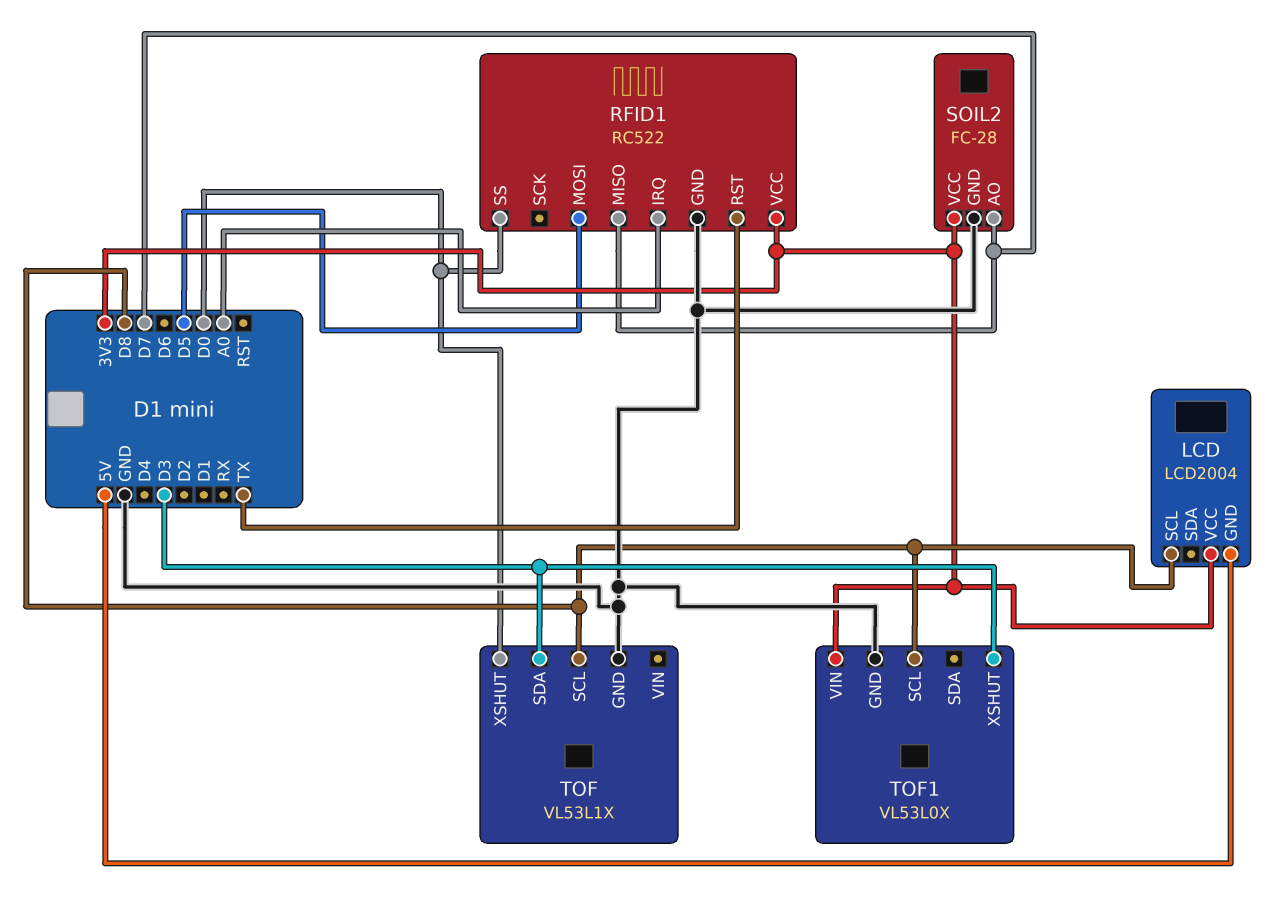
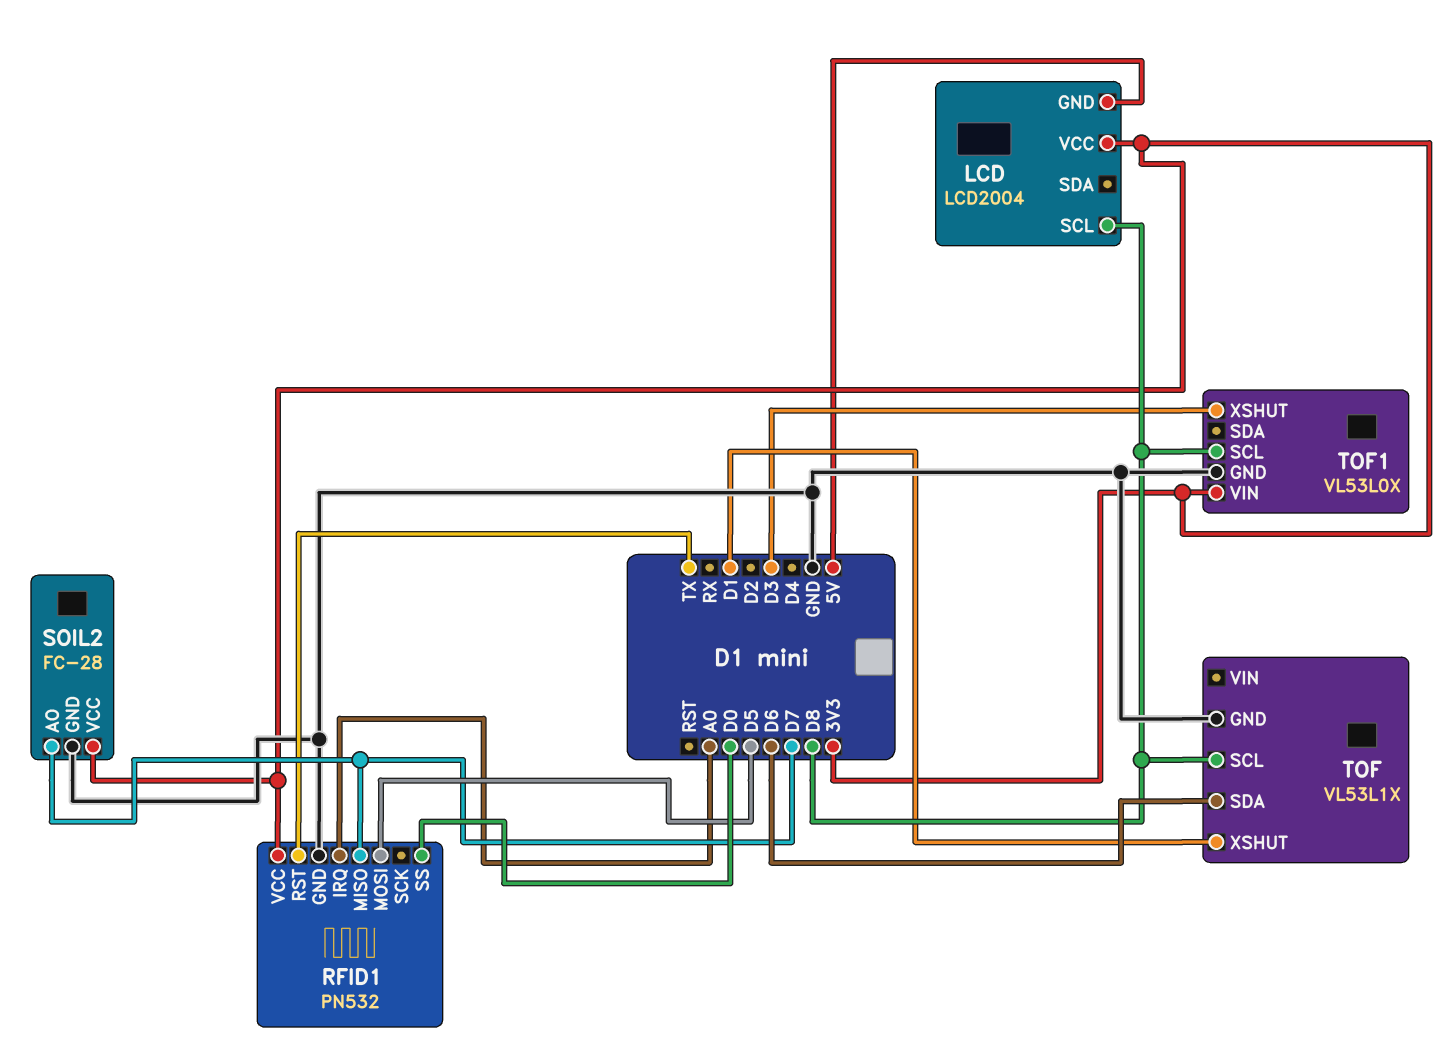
RFID1: RC522 -> PN532
TOF pin SDA: D3 -> D6
TOF pin XSHUT: D0 -> D1

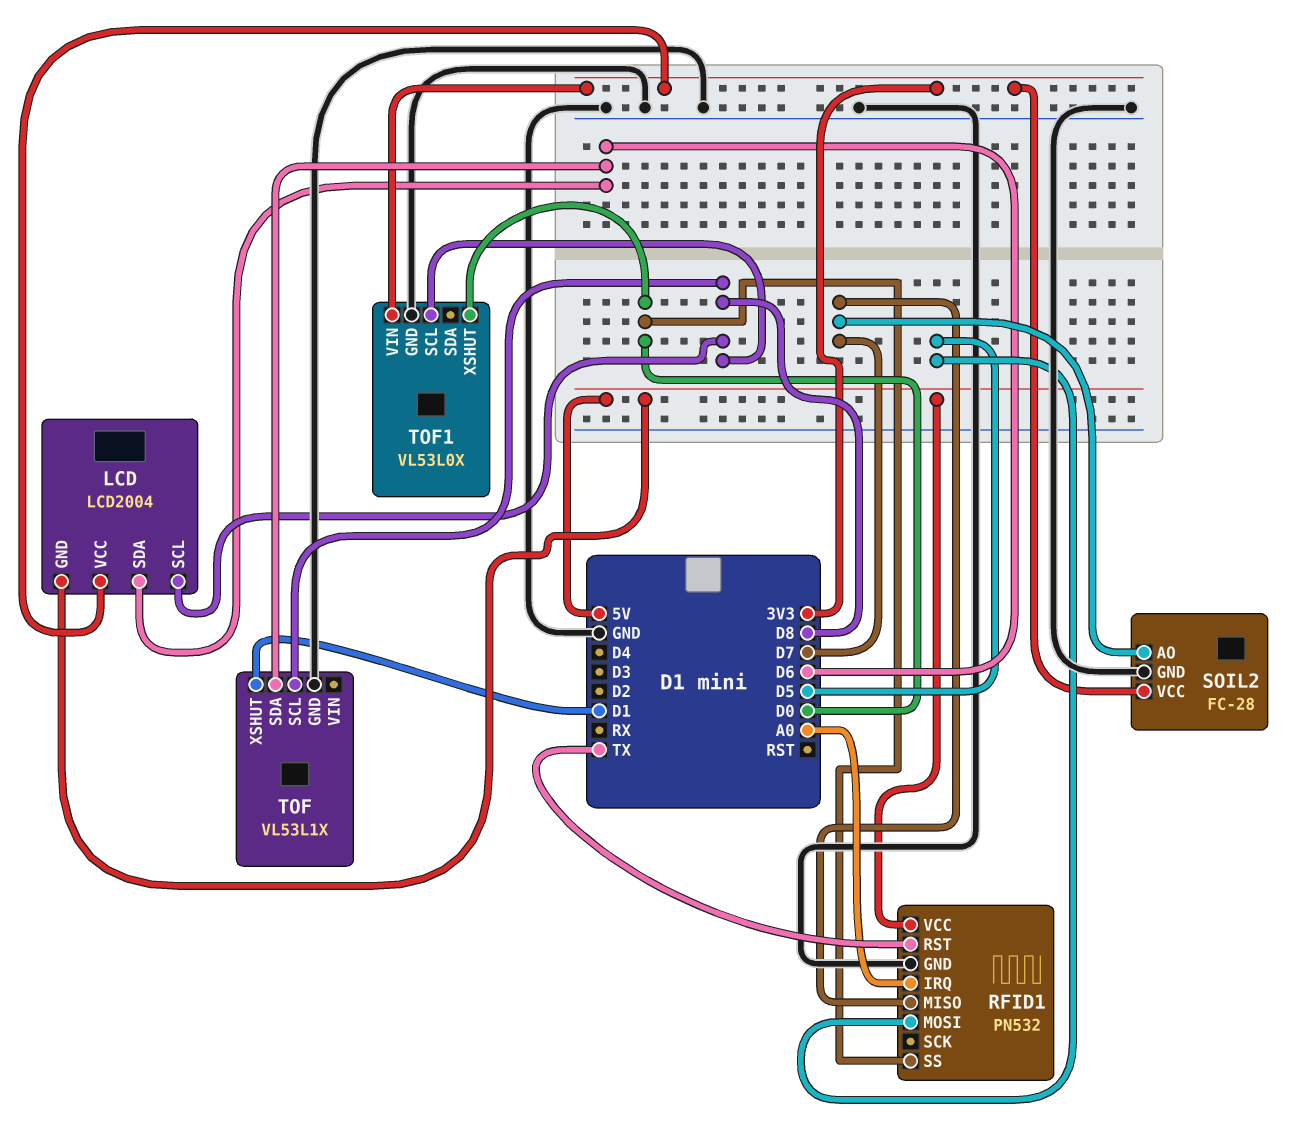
LCD pin SDA: none -> D6
RFID1 pin VCC: 3V3 -> 5V
TOF1 pin XSHUT: D3 -> D0

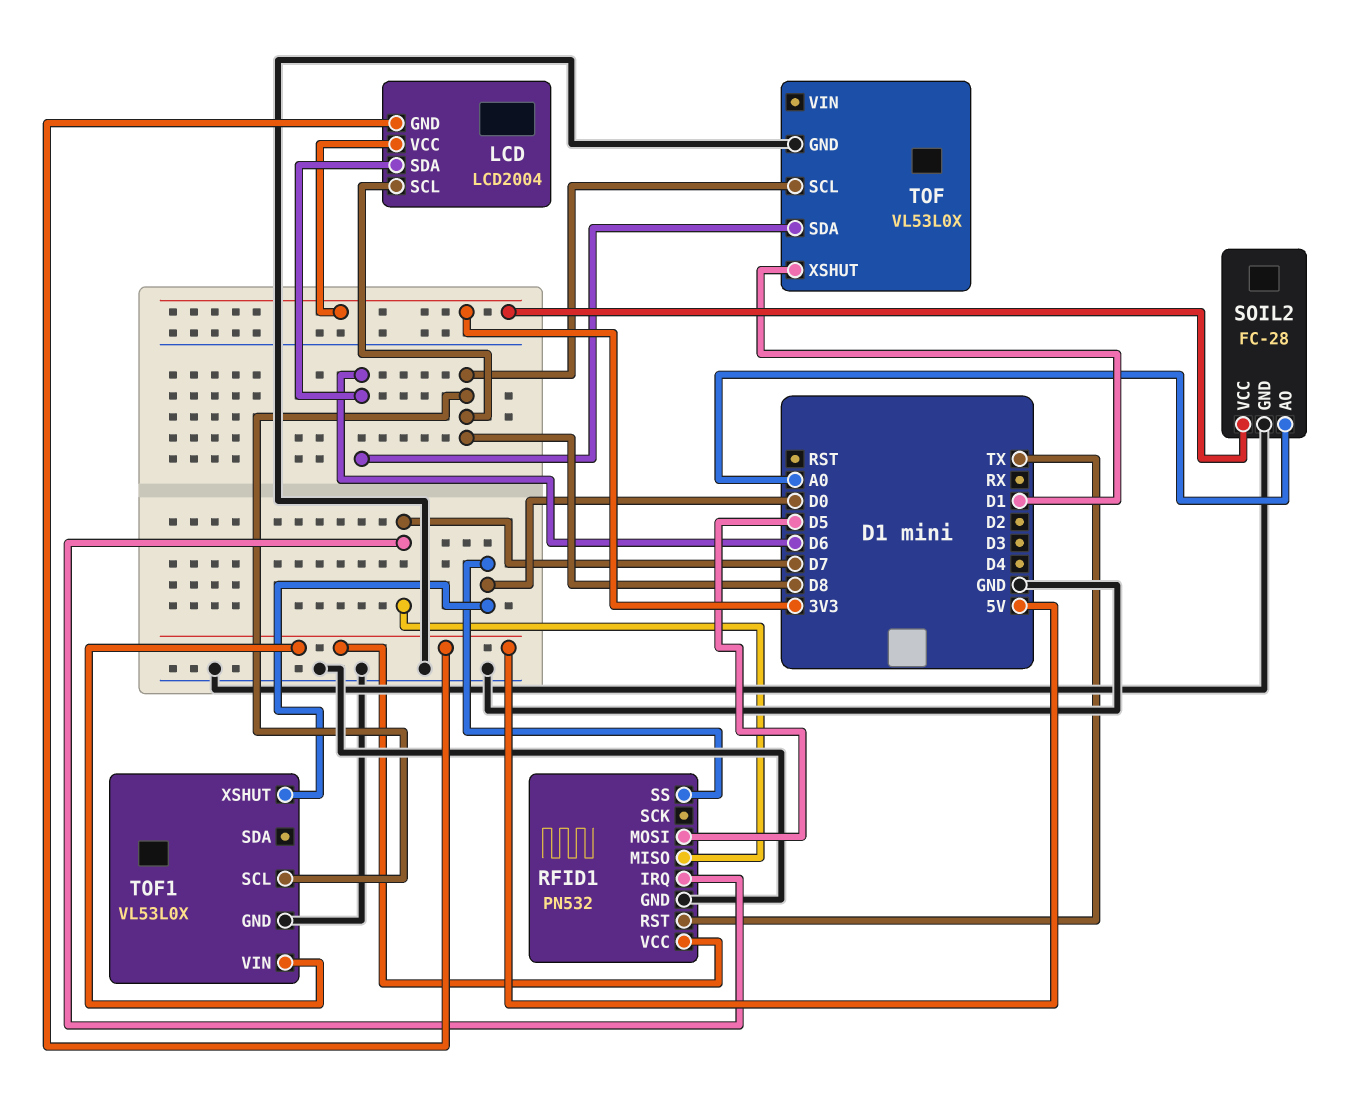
RFID1 pin IRQ: A0 -> D7
SOIL2 pin AO: D7 -> A0
TOF: VL53L1X -> VL53L0X
TOF1 pin VIN: 3V3 -> 5V

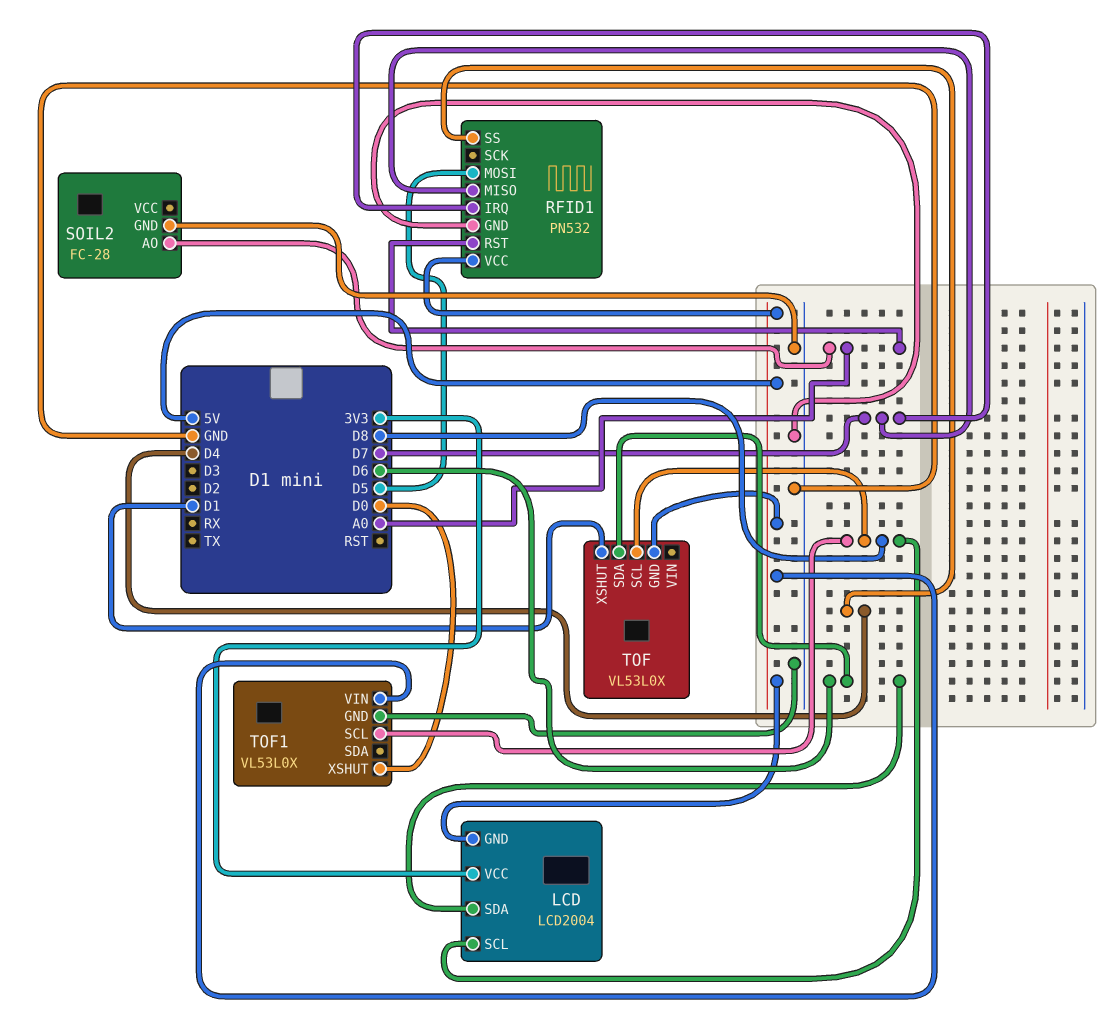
RFID1 pin RST: TX -> A0
RFID1 pin SS: D0 -> D4
SOIL2 pin VCC: 3V3 -> none
TOF pin GND: GND -> 5V

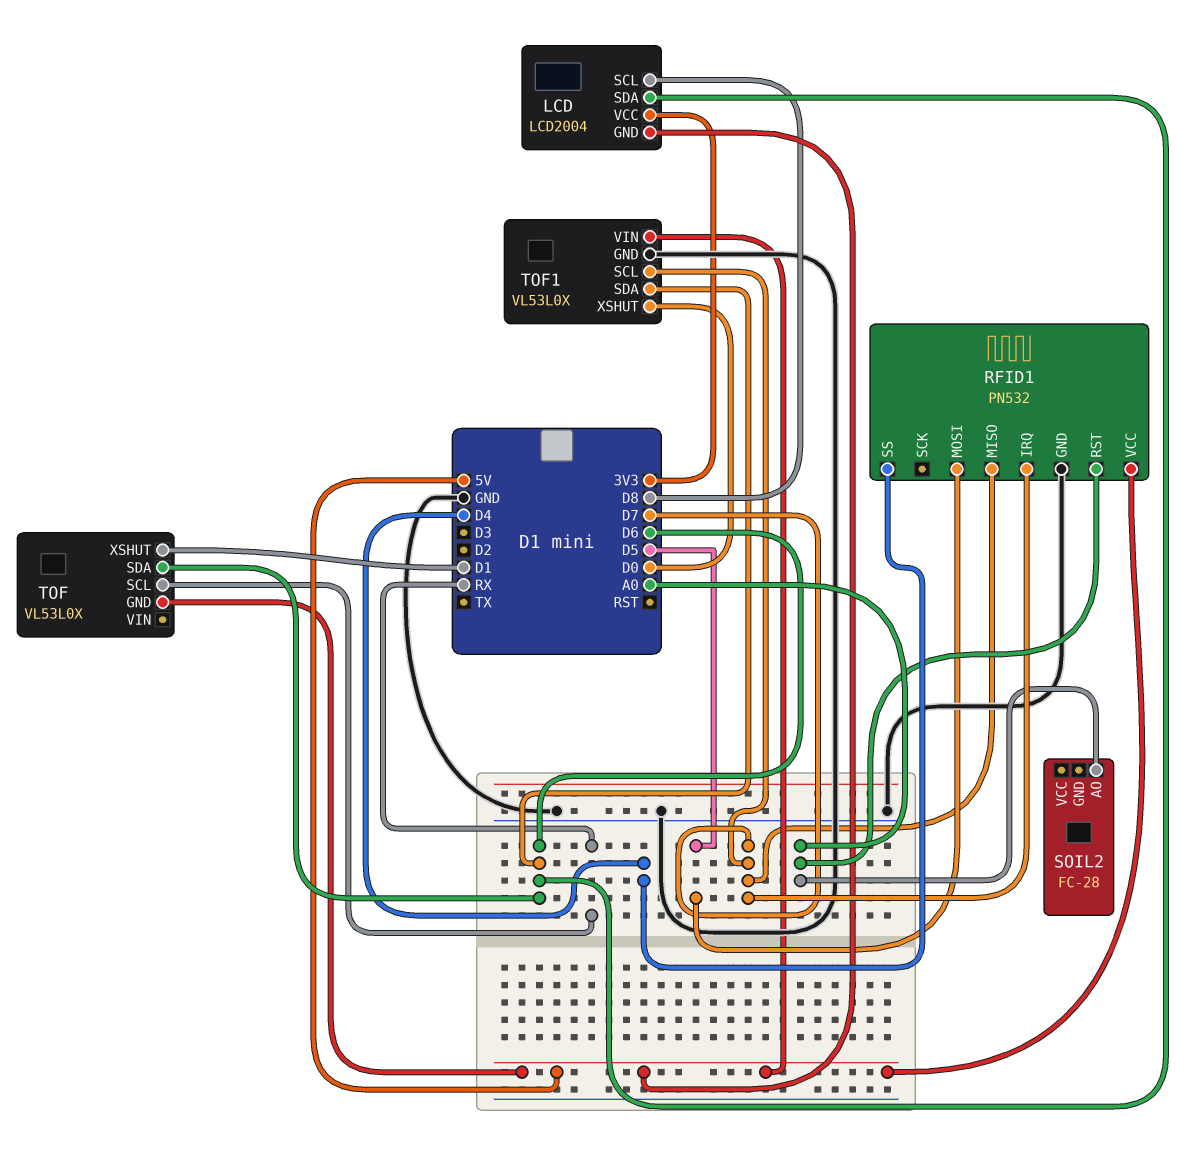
SOIL2 pin GND: GND -> none
TOF pin SCL: D8 -> RX
TOF1 pin SCL: D8 -> D7
TOF1 pin SDA: none -> D6

